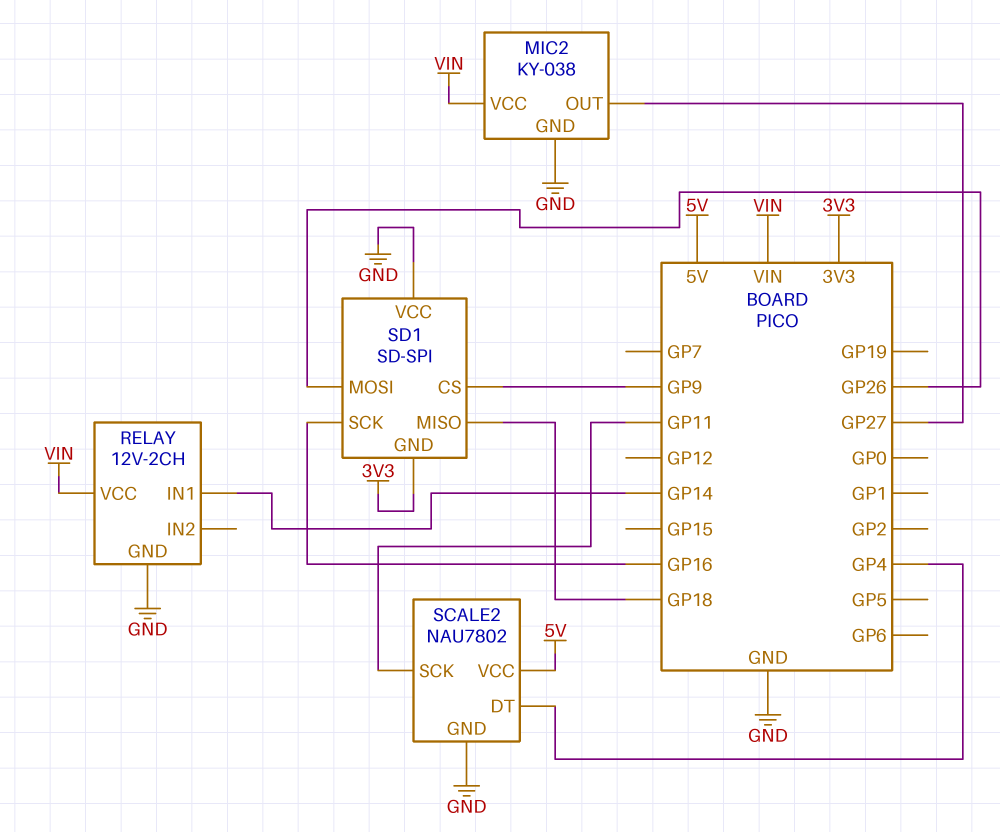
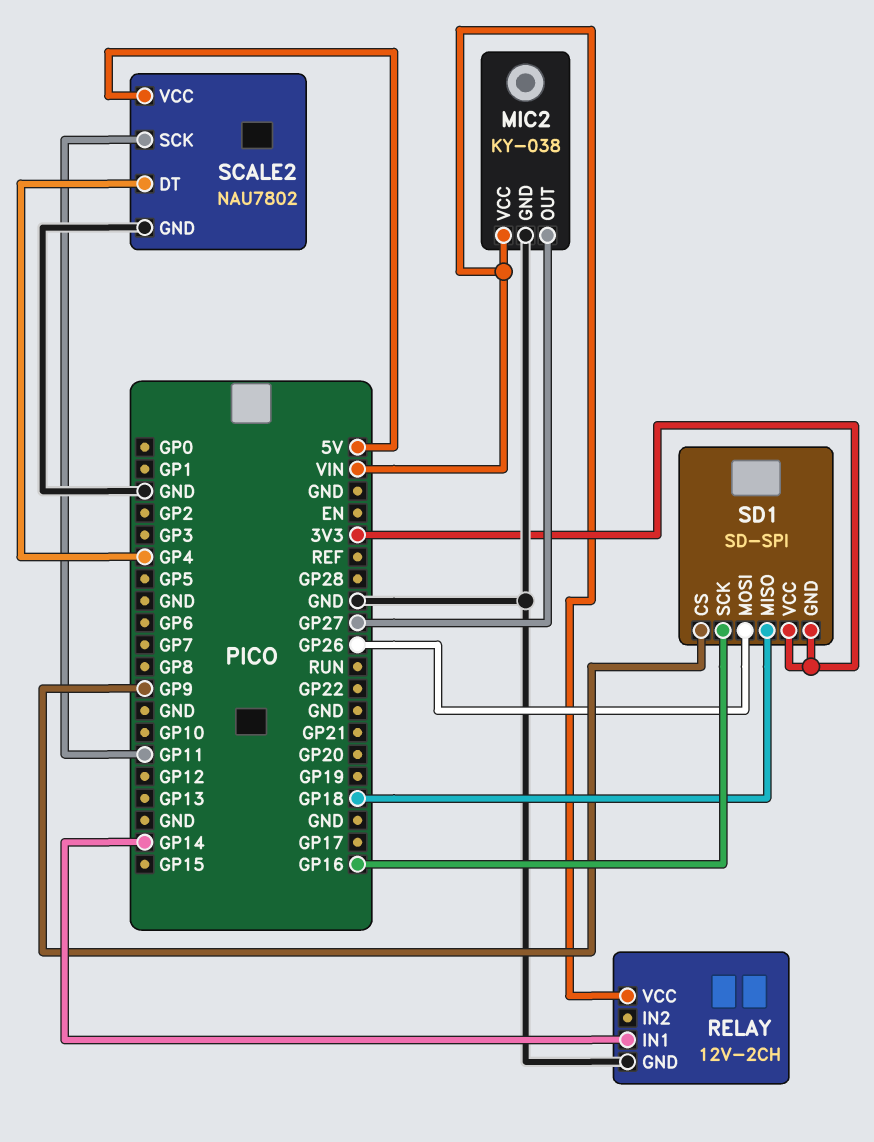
SD1 pin VCC: GND -> 3V3

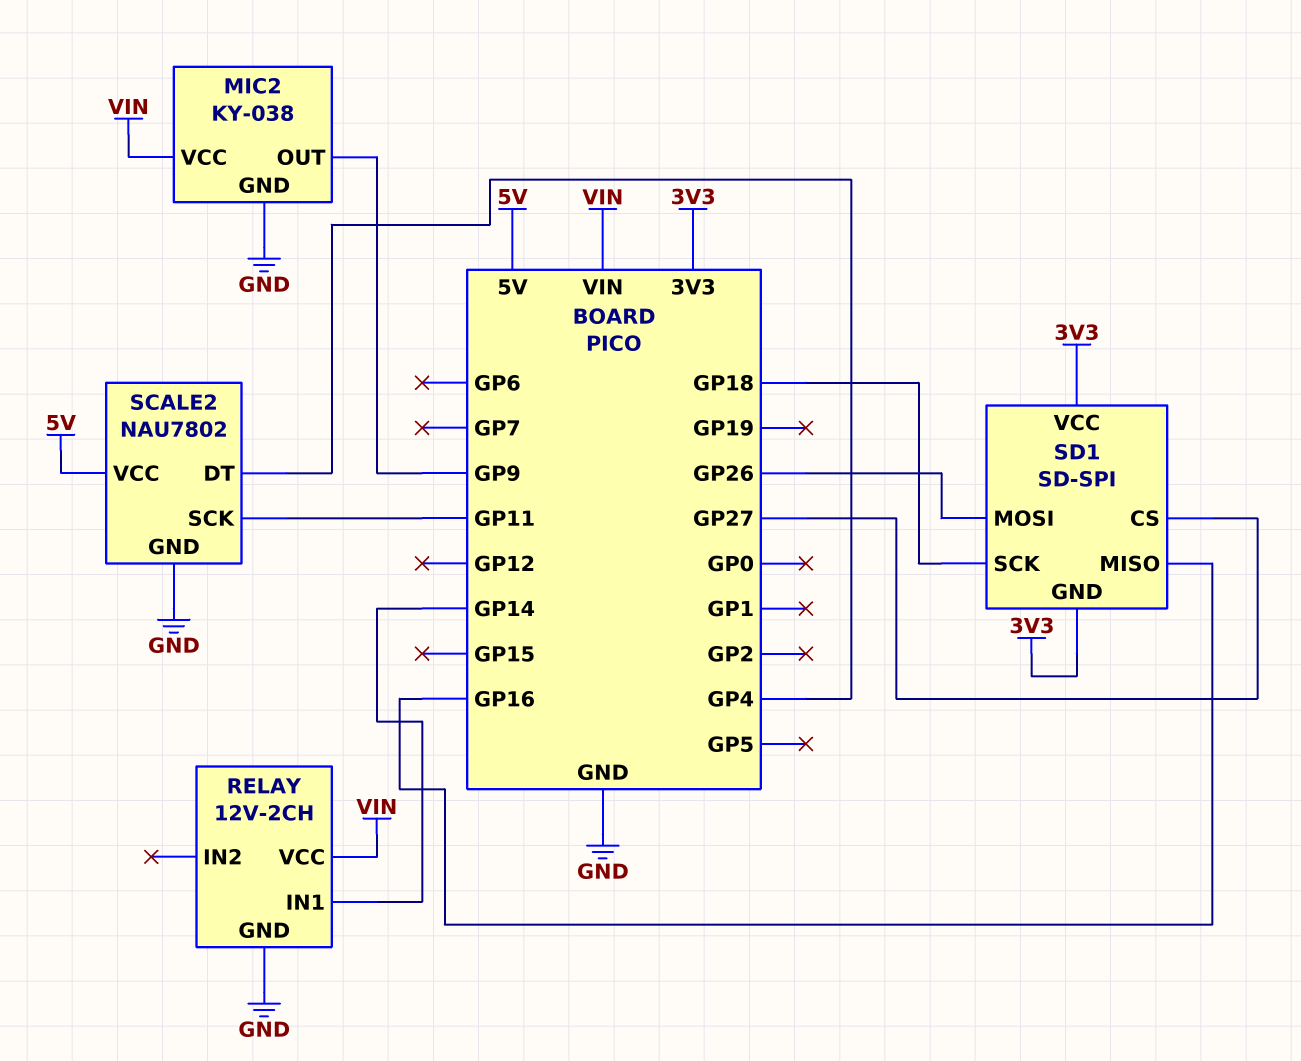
MIC2 pin OUT: GP27 -> GP9
SD1 pin CS: GP9 -> GP27
SD1 pin MISO: GP18 -> GP16
SD1 pin SCK: GP16 -> GP18

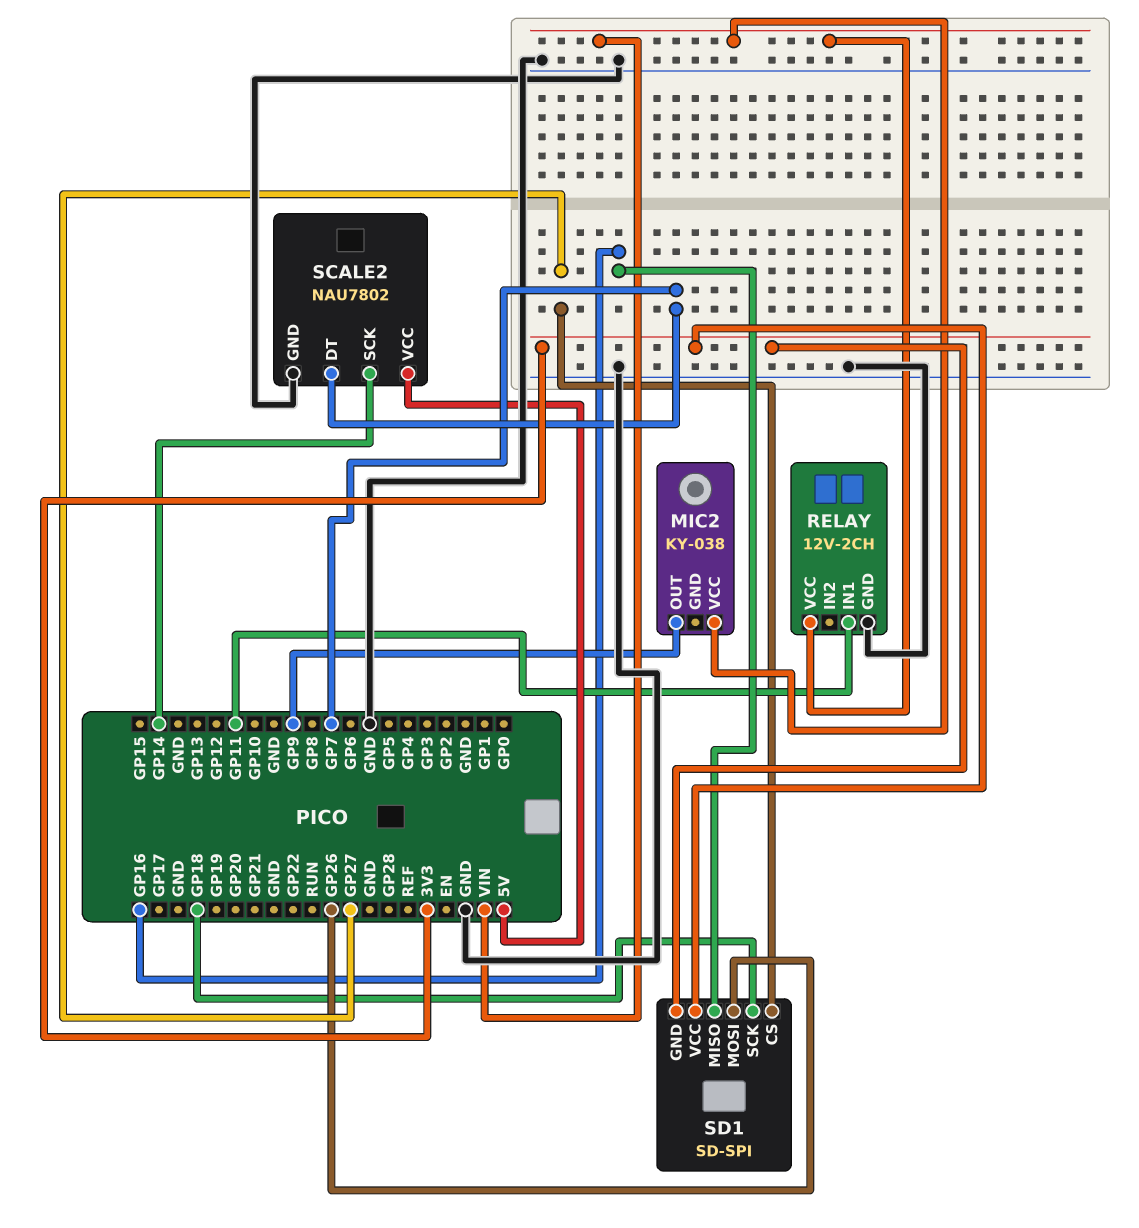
MIC2 pin GND: GND -> none
RELAY pin IN1: GP14 -> GP11
SCALE2 pin DT: GP4 -> GP7
SCALE2 pin SCK: GP11 -> GP14

